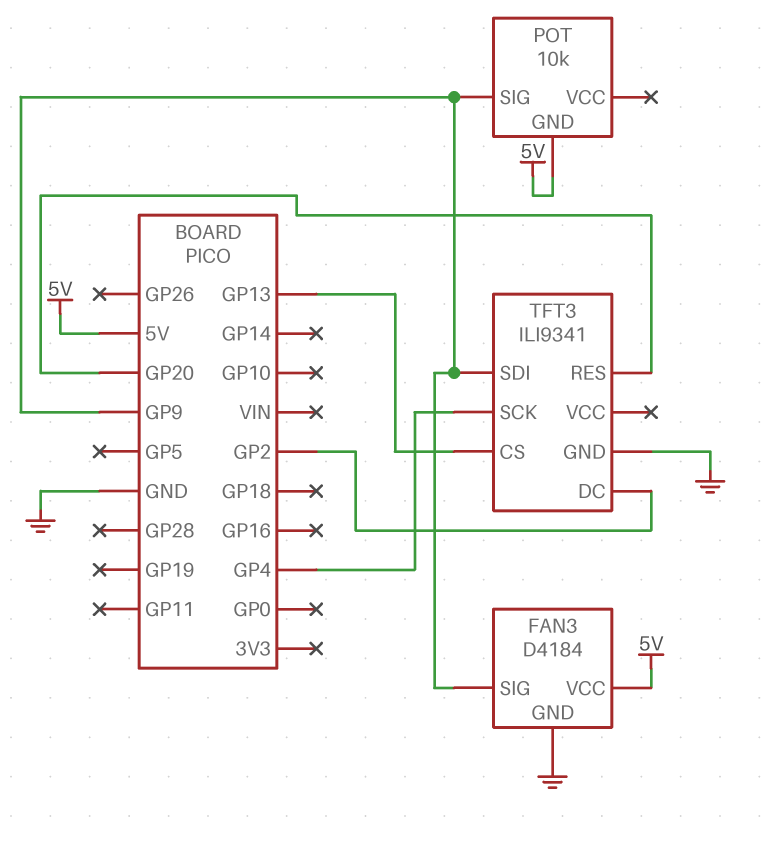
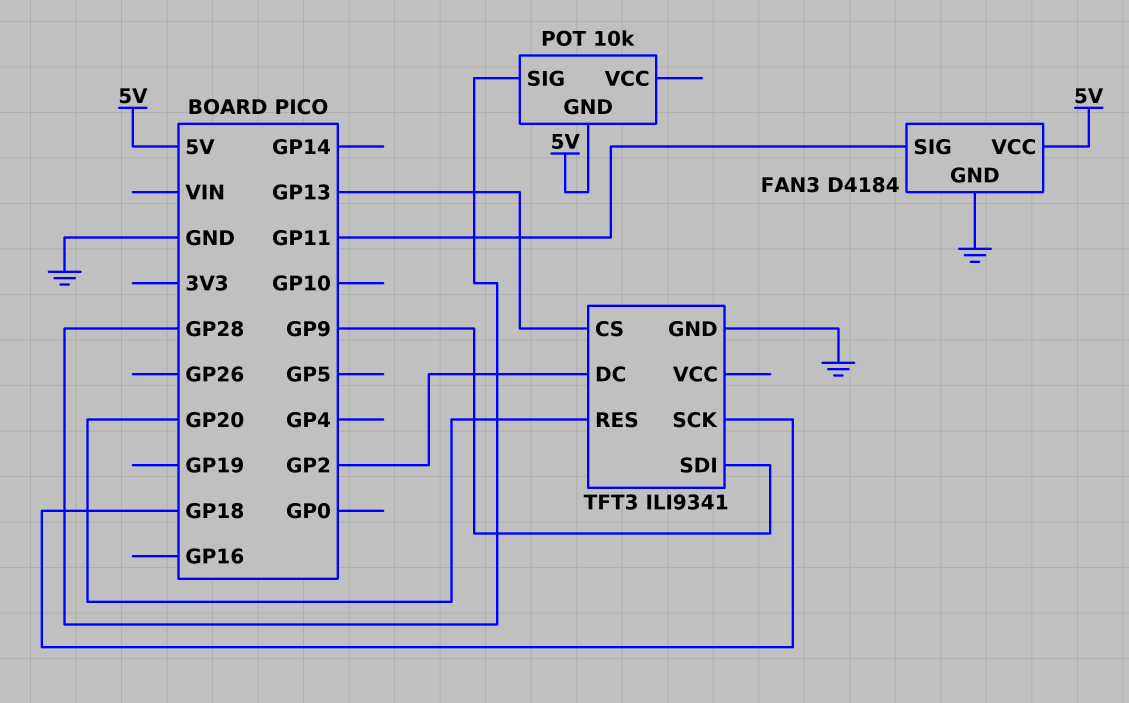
FAN3 pin SIG: GP9 -> GP11
POT pin SIG: GP9 -> GP28
TFT3 pin SCK: GP4 -> GP18

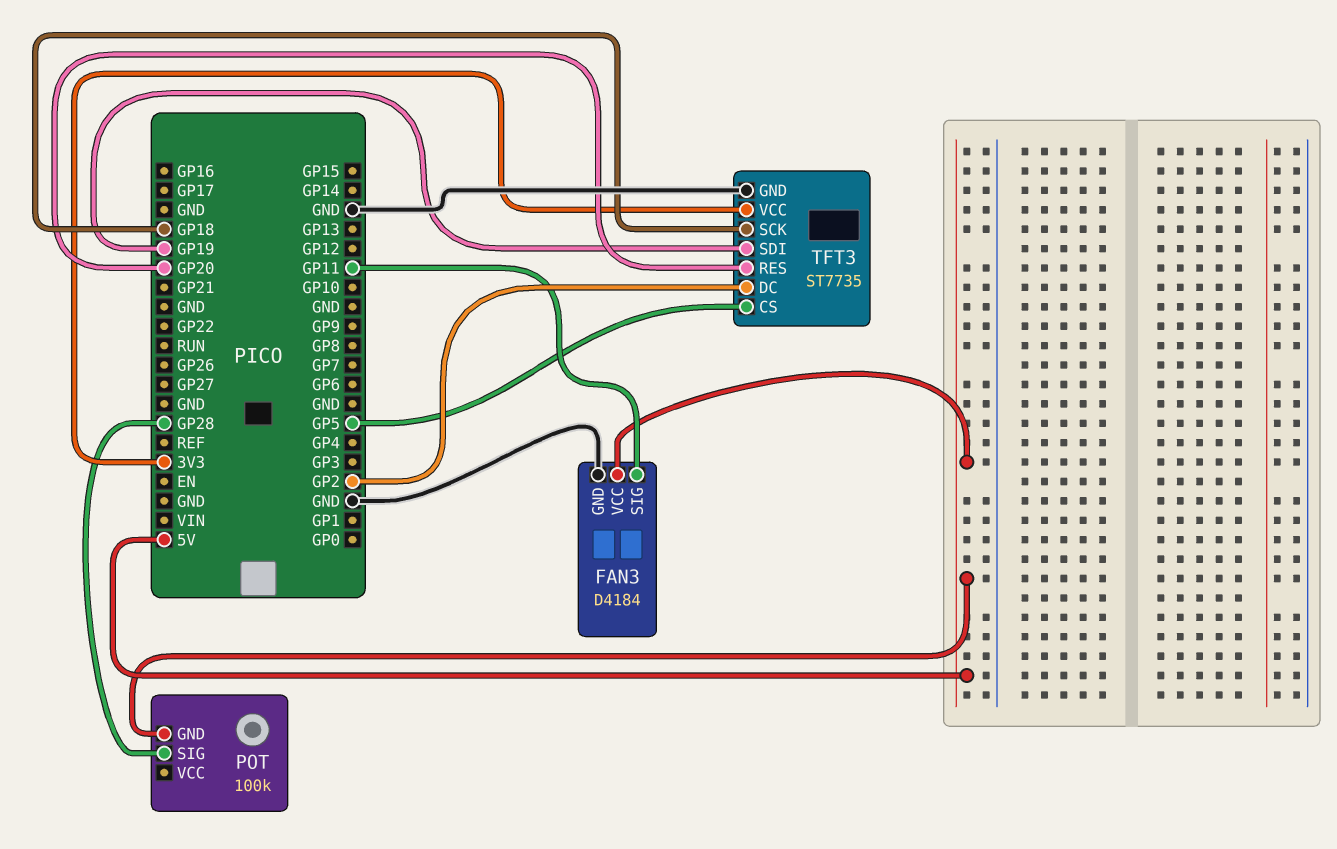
POT: 10k -> 100k
TFT3: ILI9341 -> ST7735
TFT3 pin CS: GP13 -> GP5
TFT3 pin SDI: GP9 -> GP19
TFT3 pin VCC: none -> 3V3

